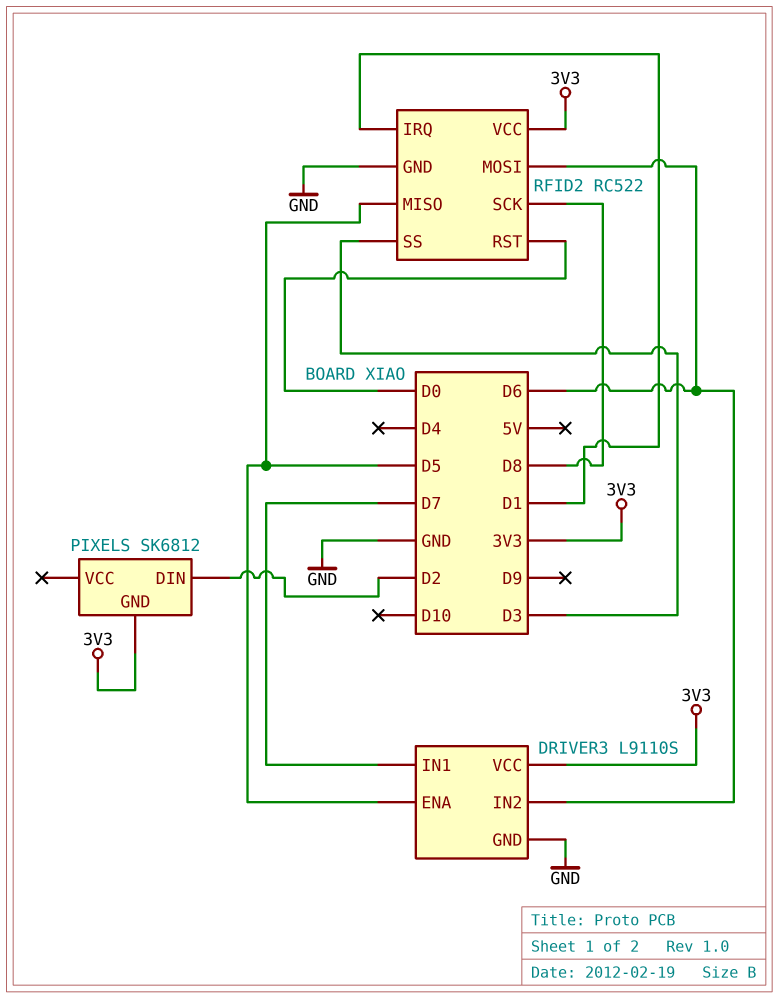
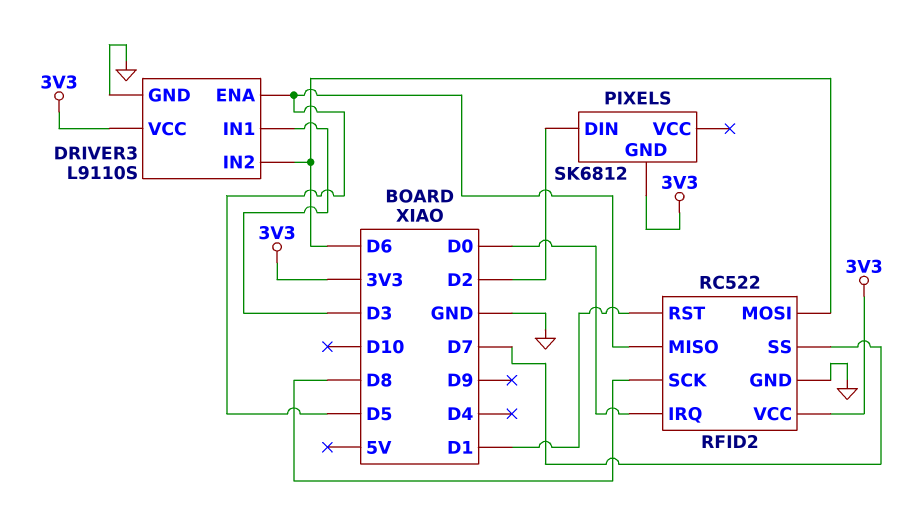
DRIVER3 pin IN1: D7 -> D3
RFID2 pin IRQ: D1 -> D0
RFID2 pin RST: D0 -> D1
RFID2 pin SS: D3 -> D7

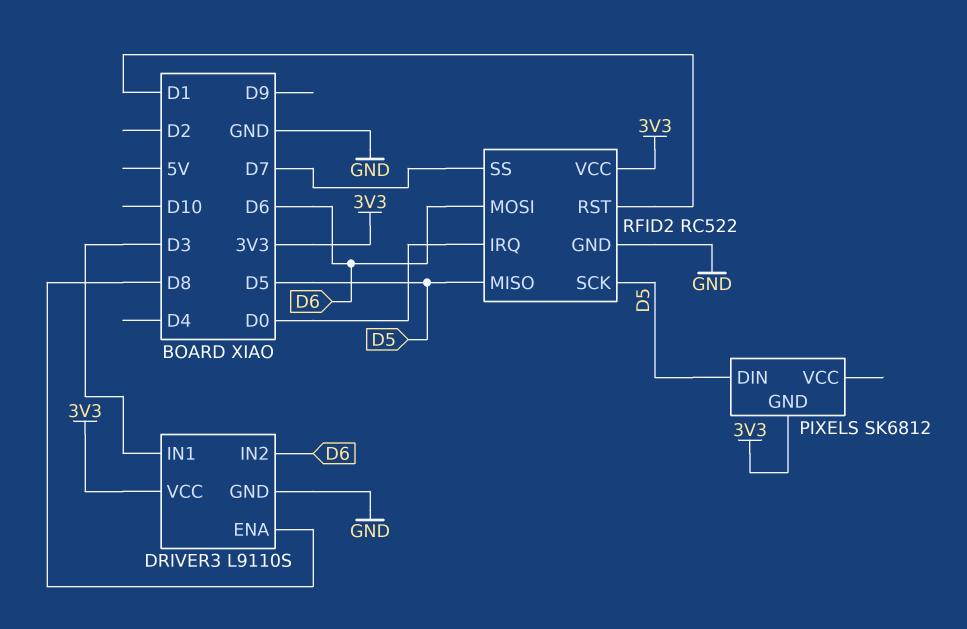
DRIVER3 pin ENA: D5 -> D8
PIXELS pin DIN: D2 -> D5
RFID2 pin SCK: D8 -> D5

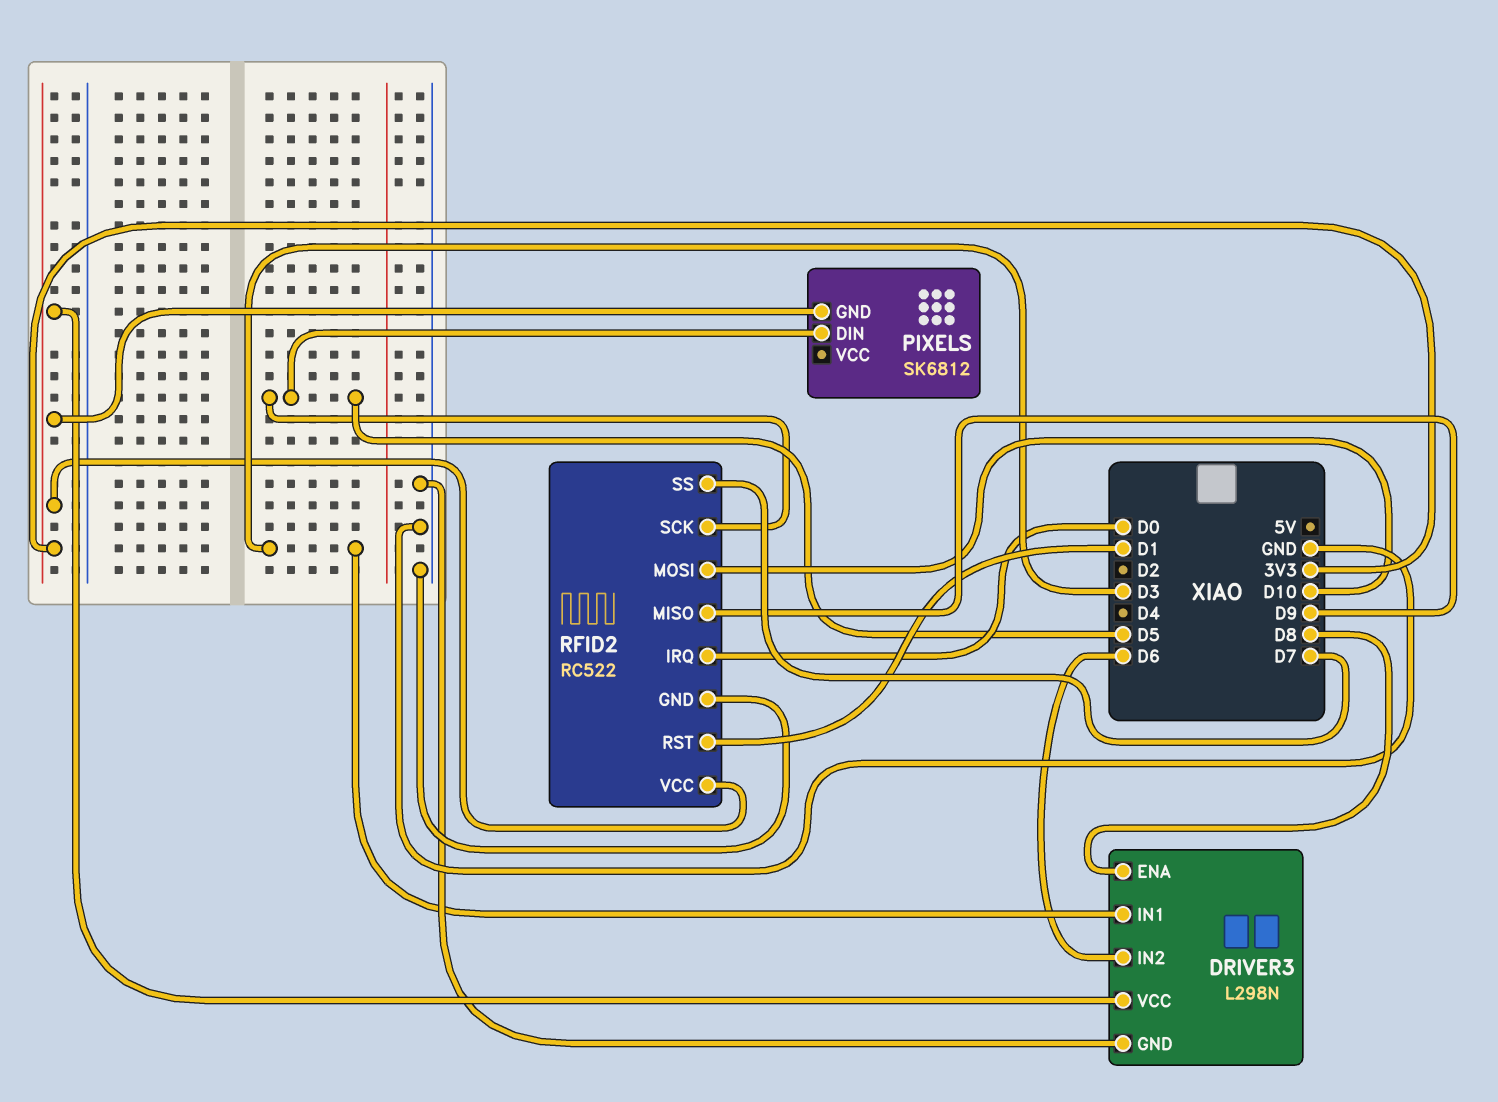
DRIVER3: L9110S -> L298N
RFID2 pin MISO: D5 -> D9
RFID2 pin MOSI: D6 -> D10

